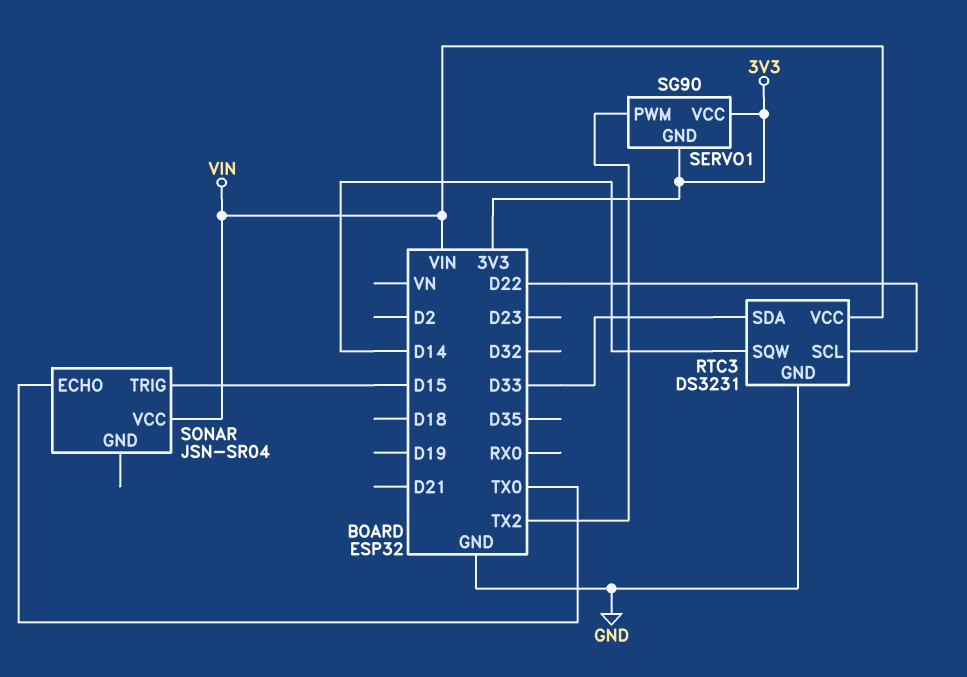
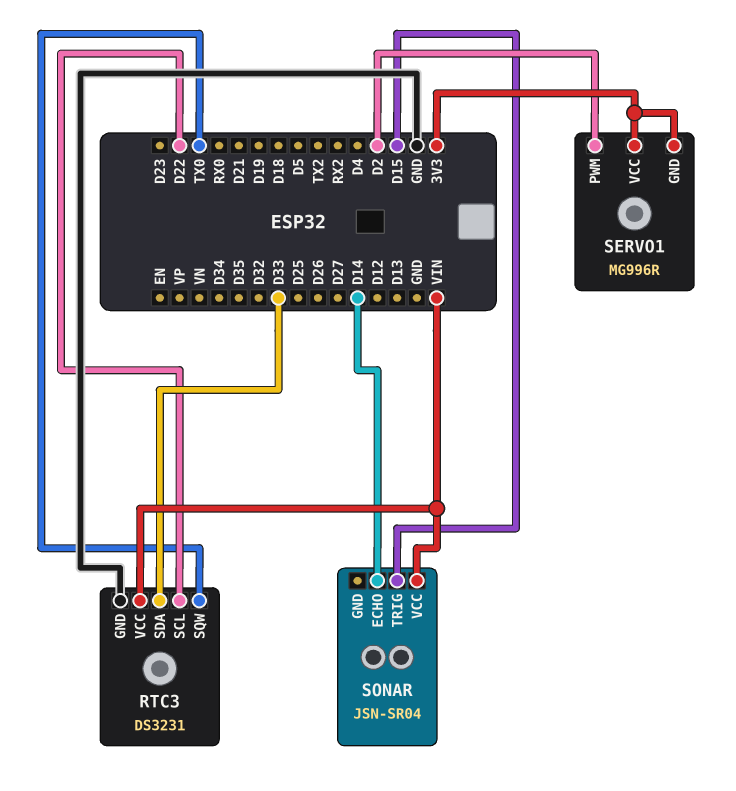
RTC3 pin SQW: D14 -> TX0
SERVO1: SG90 -> MG996R
SERVO1 pin PWM: TX2 -> D2
SONAR pin ECHO: TX0 -> D14

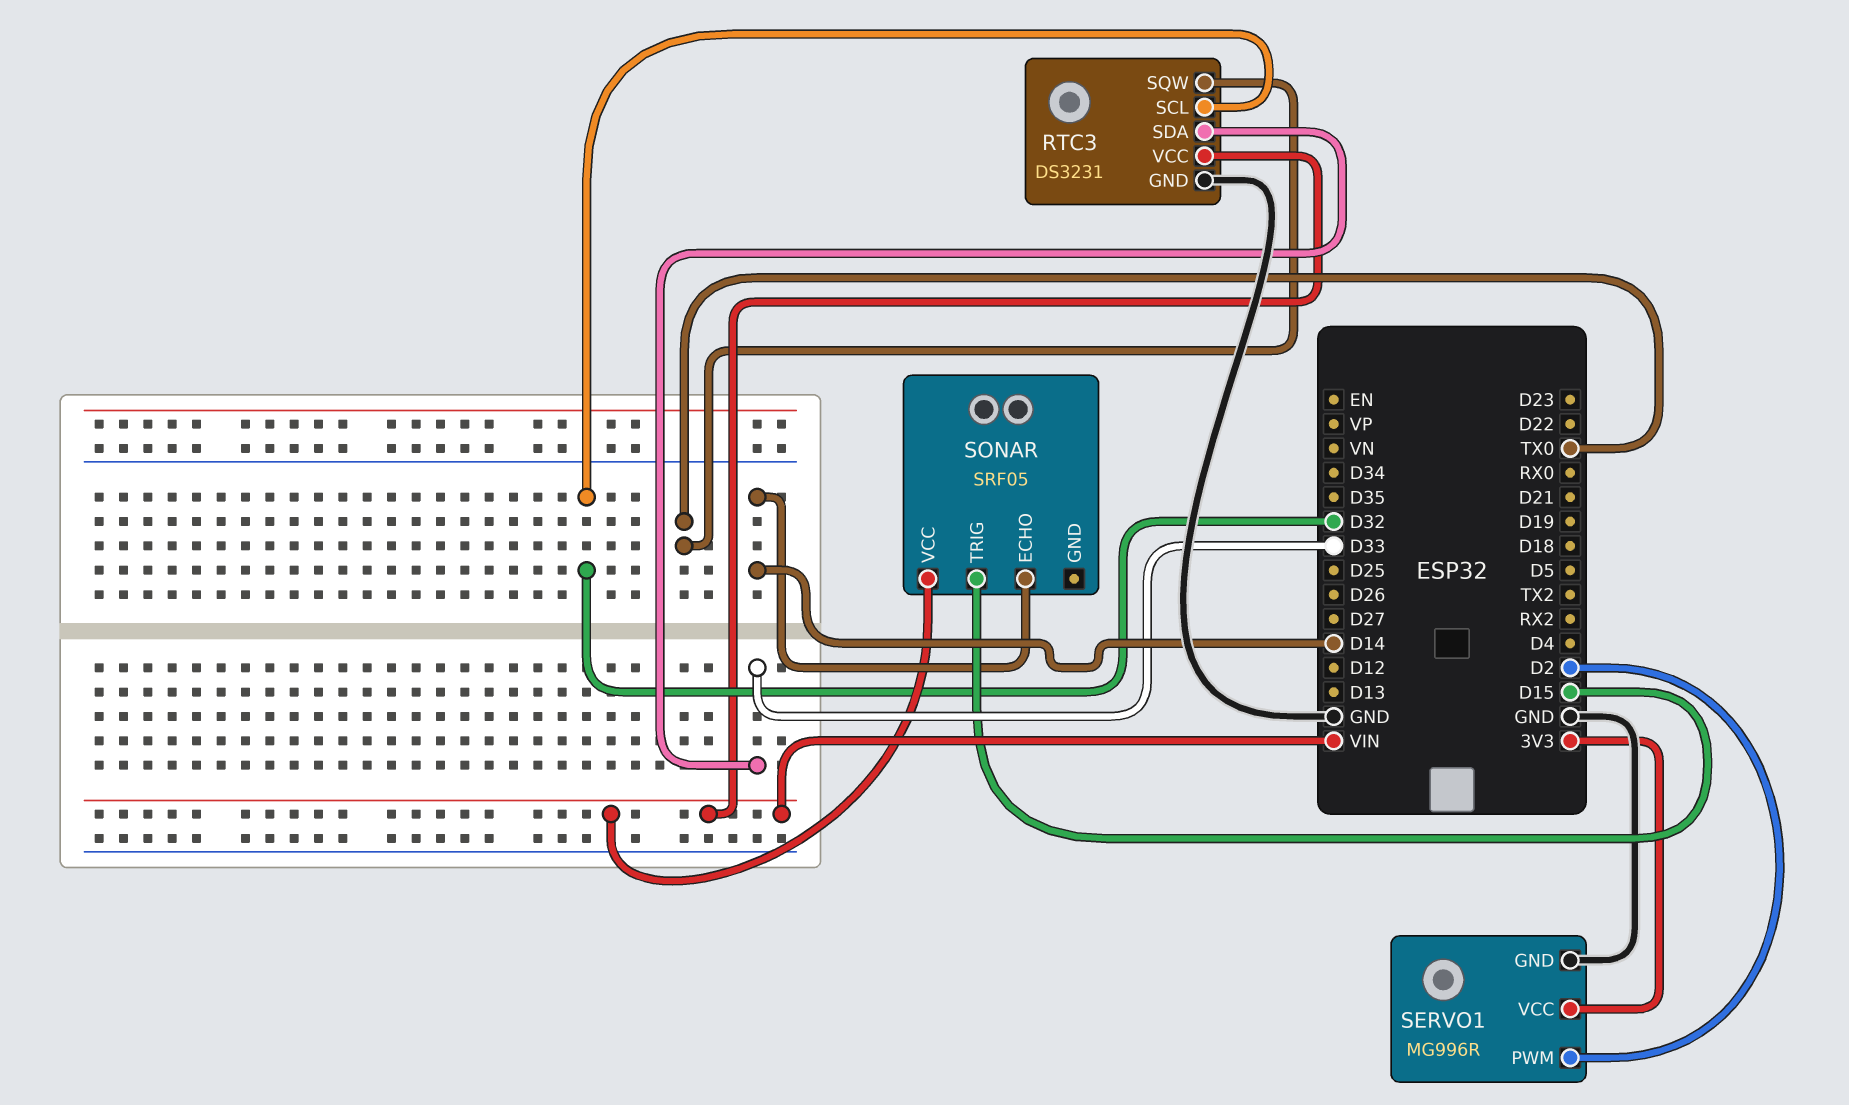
RTC3 pin SCL: D22 -> D32
SERVO1 pin GND: 3V3 -> GND
SONAR: JSN-SR04 -> SRF05

